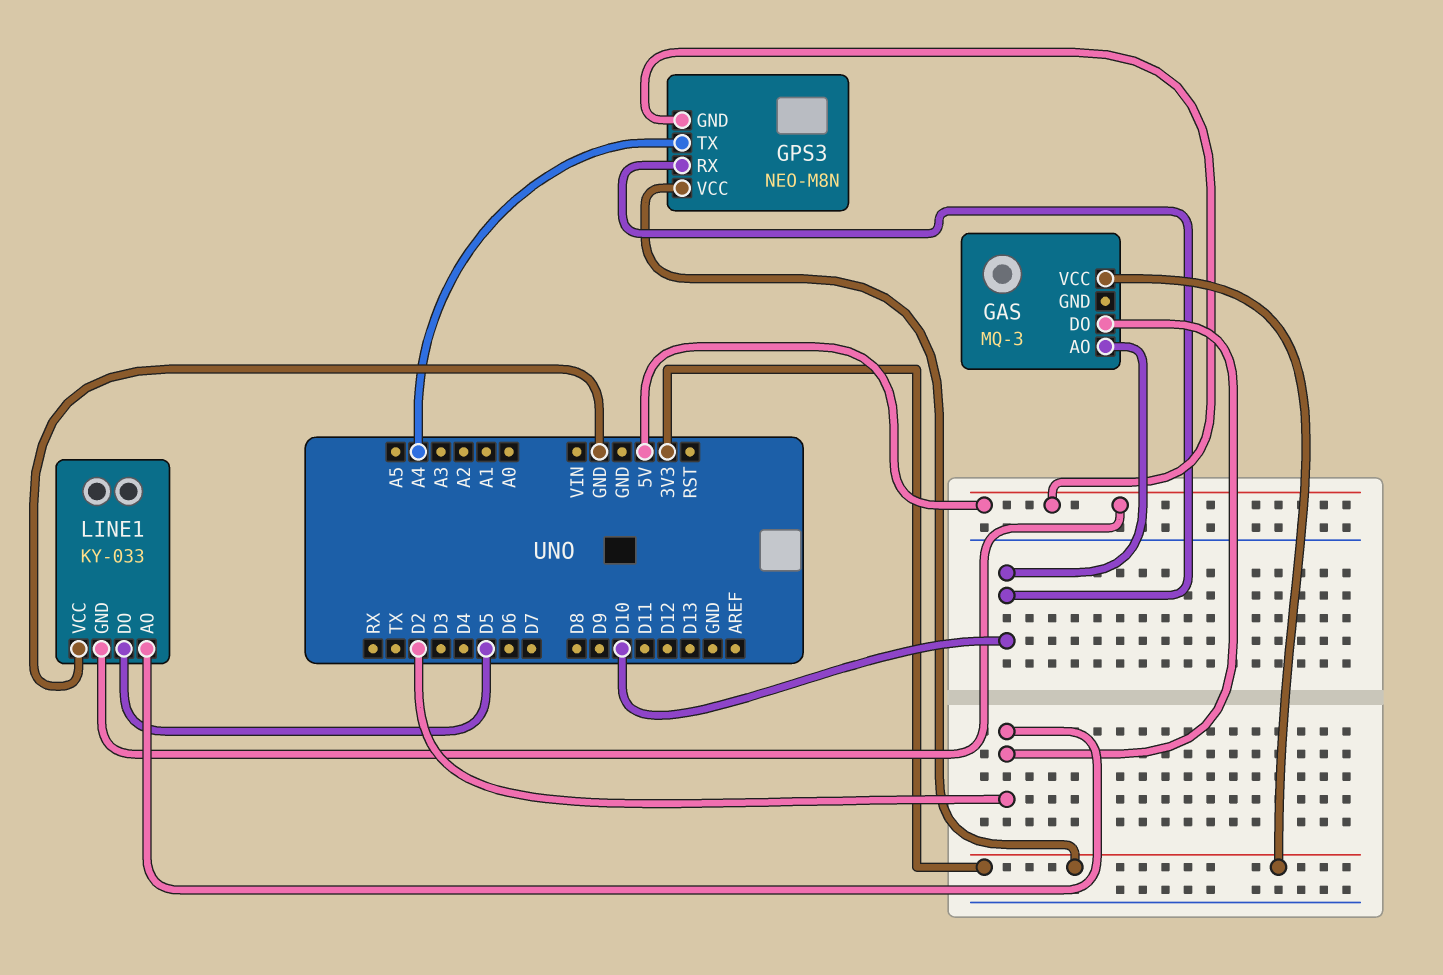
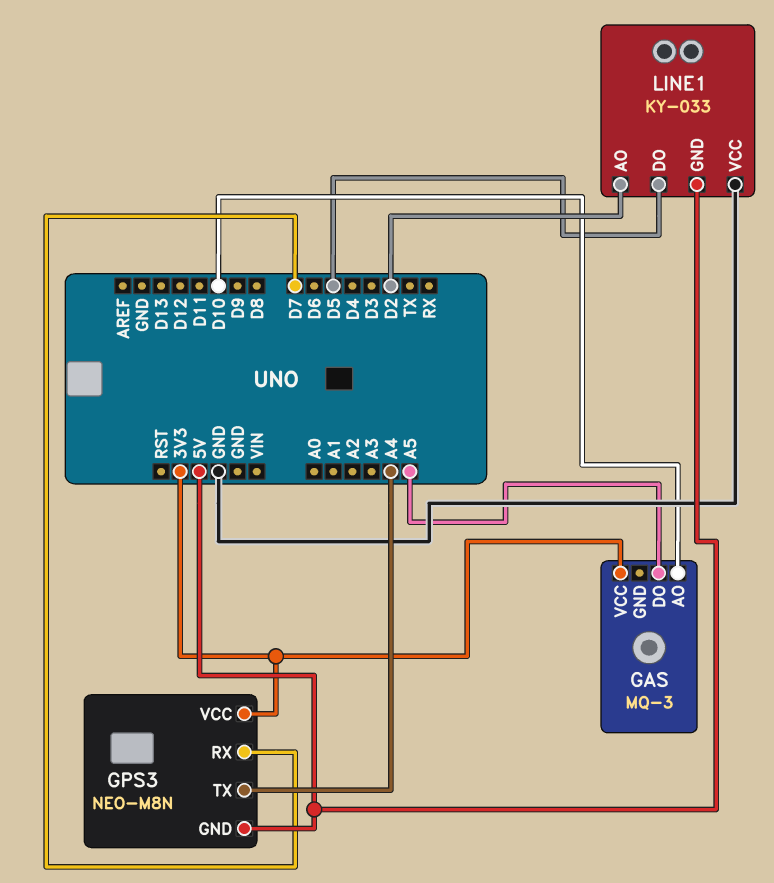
GAS pin DO: D2 -> A5
GPS3 pin RX: D10 -> D7

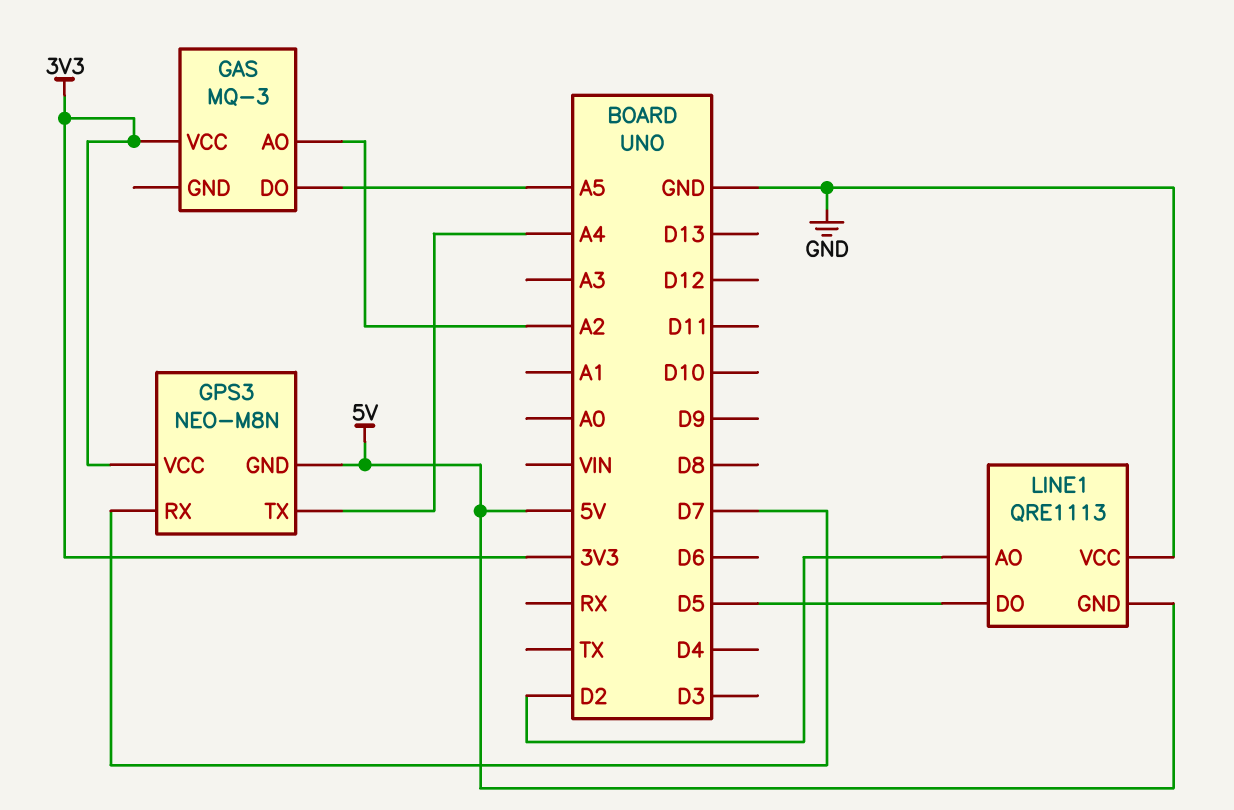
GAS pin AO: D10 -> A2
LINE1: KY-033 -> QRE1113

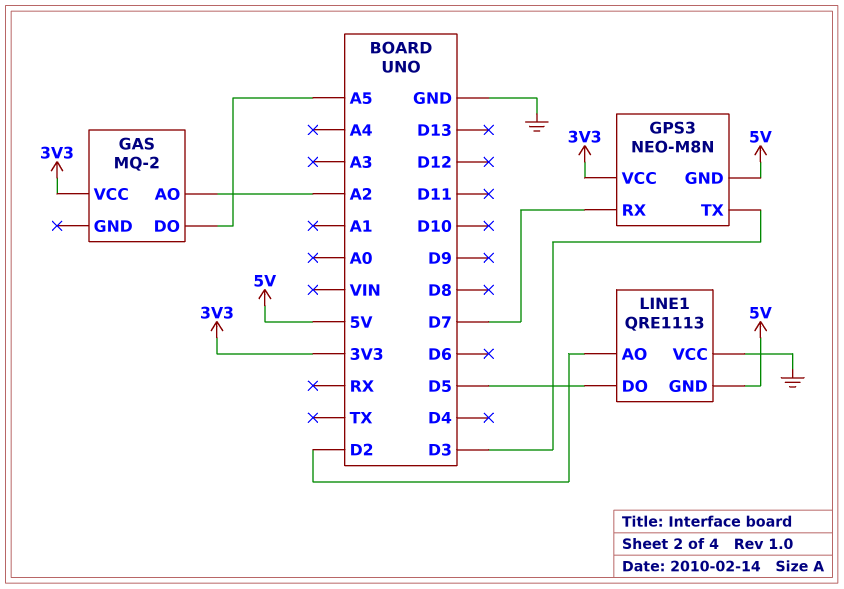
GAS: MQ-3 -> MQ-2
GPS3 pin TX: A4 -> D3

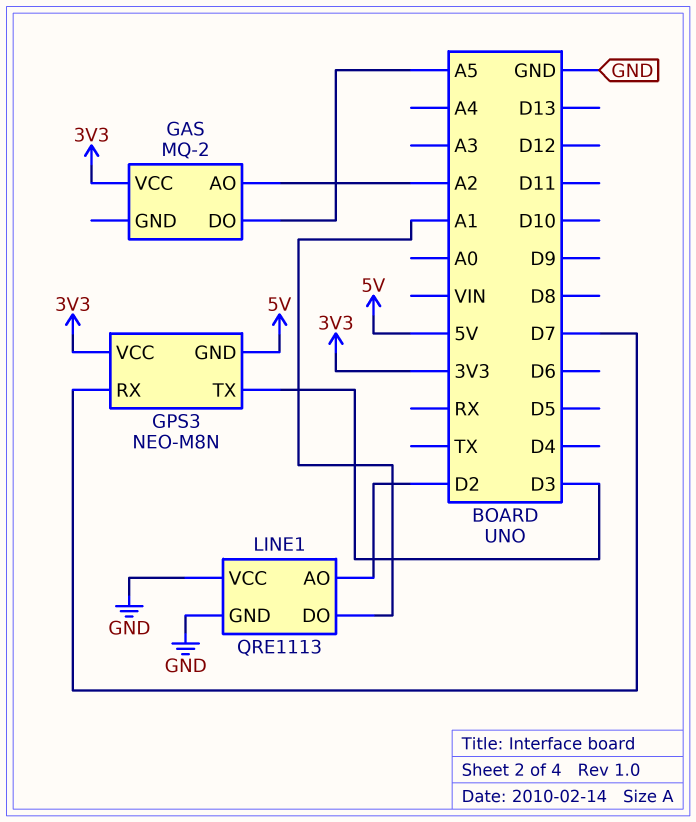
LINE1 pin DO: D5 -> A1
LINE1 pin GND: 5V -> GND

